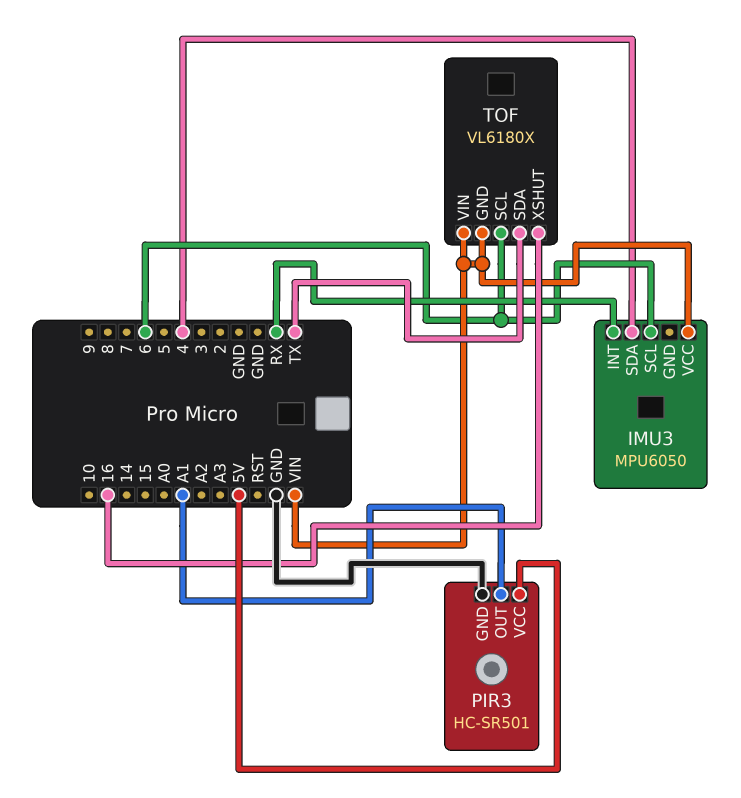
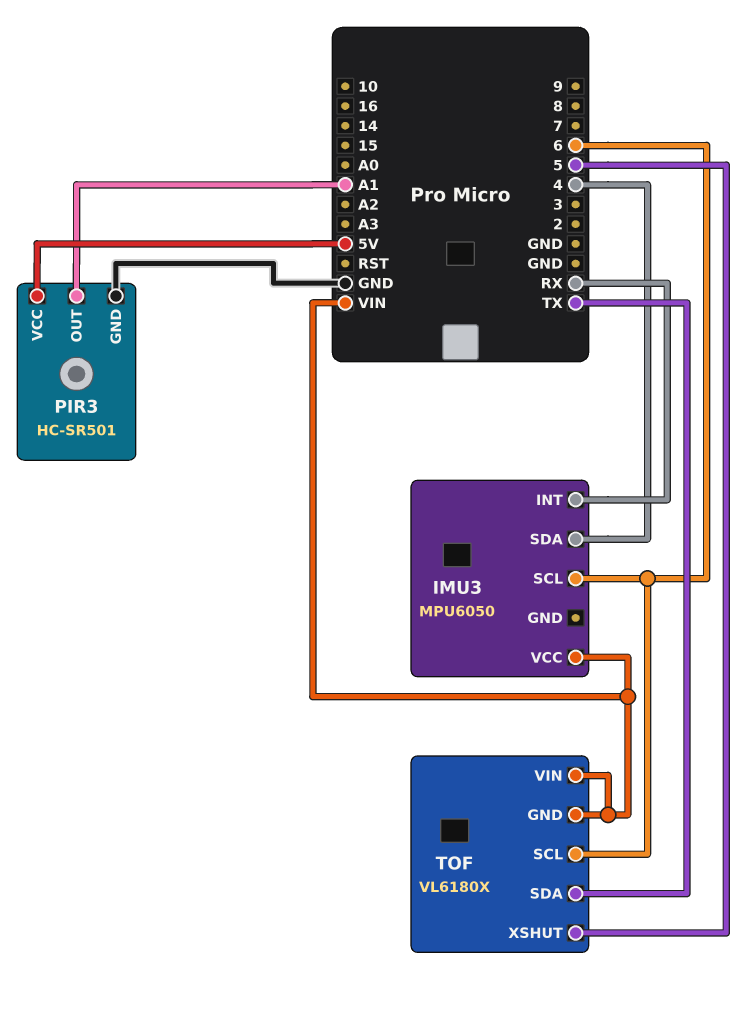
TOF pin XSHUT: 16 -> 5

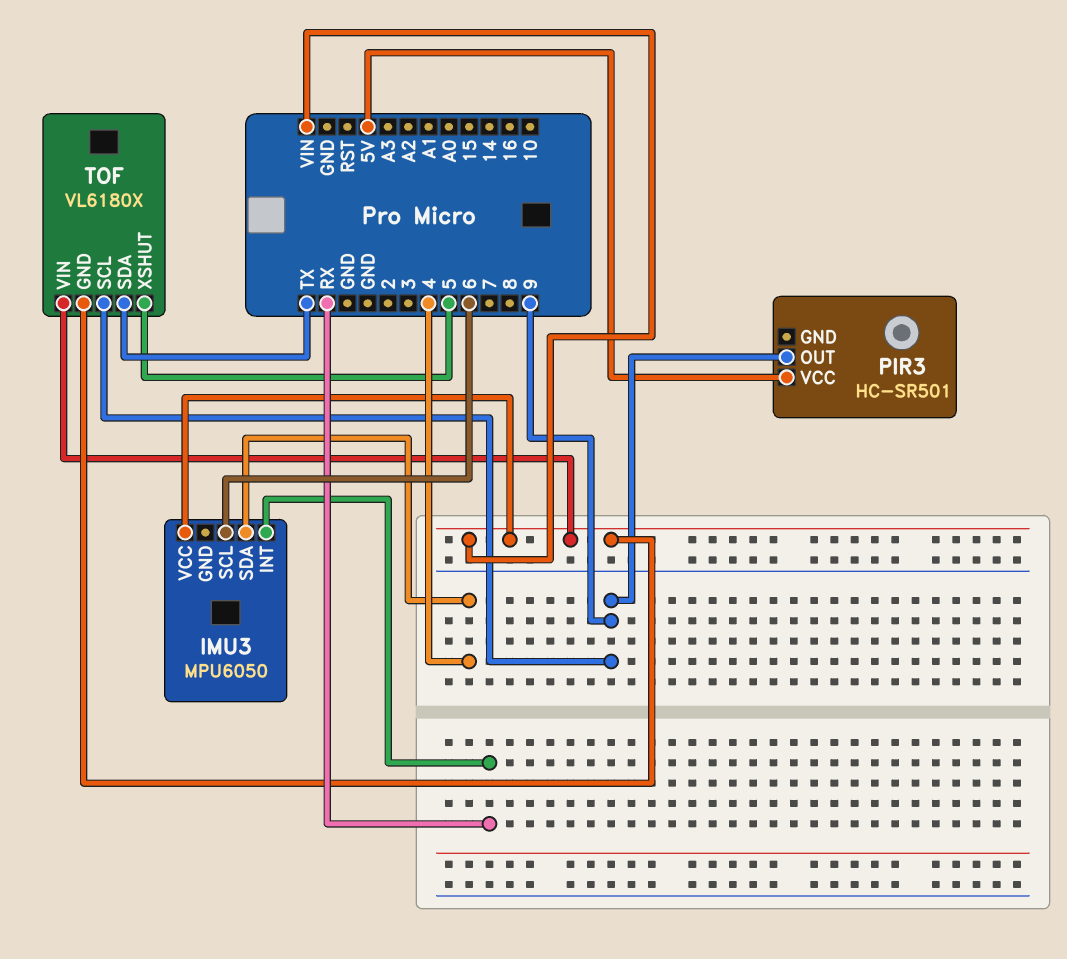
PIR3 pin GND: GND -> none
PIR3 pin OUT: A1 -> 9
TOF pin SCL: 6 -> 9

